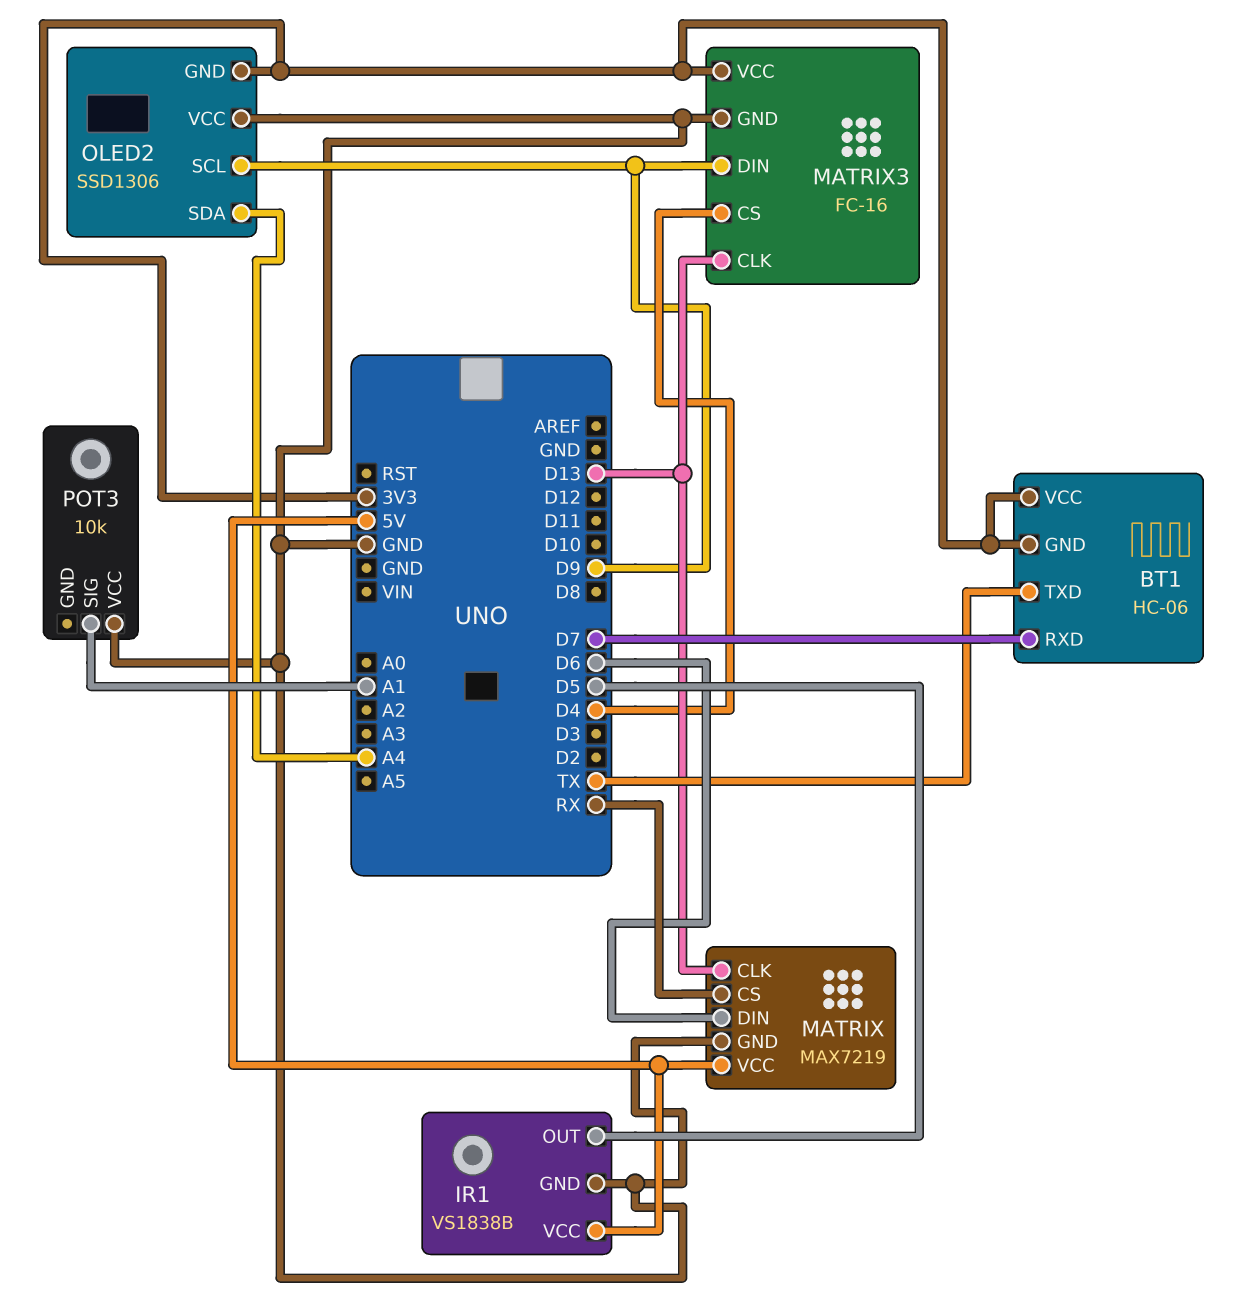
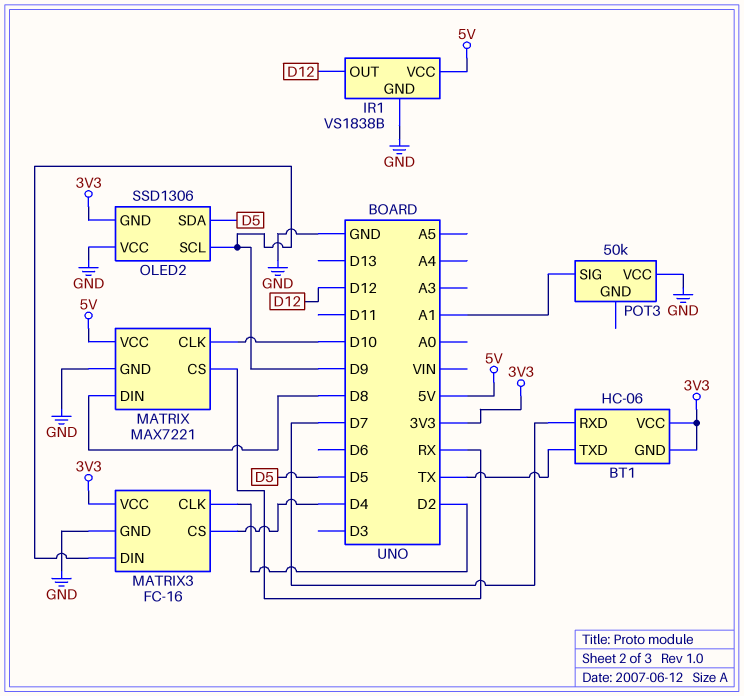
IR1 pin OUT: D5 -> D12
MATRIX: MAX7219 -> MAX7221
MATRIX pin CLK: D13 -> D10
MATRIX pin DIN: D6 -> D8
MATRIX3 pin CLK: D13 -> D2
OLED2 pin SDA: A4 -> D5
POT3: 10k -> 50k

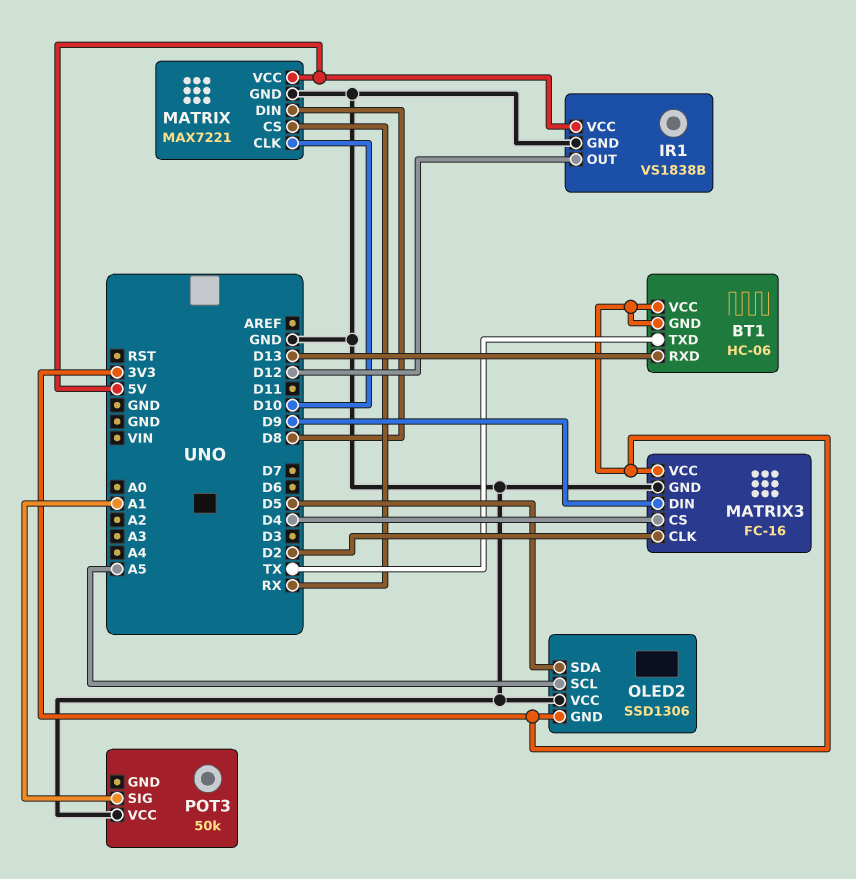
BT1 pin RXD: D7 -> D13
OLED2 pin SCL: D9 -> A5

